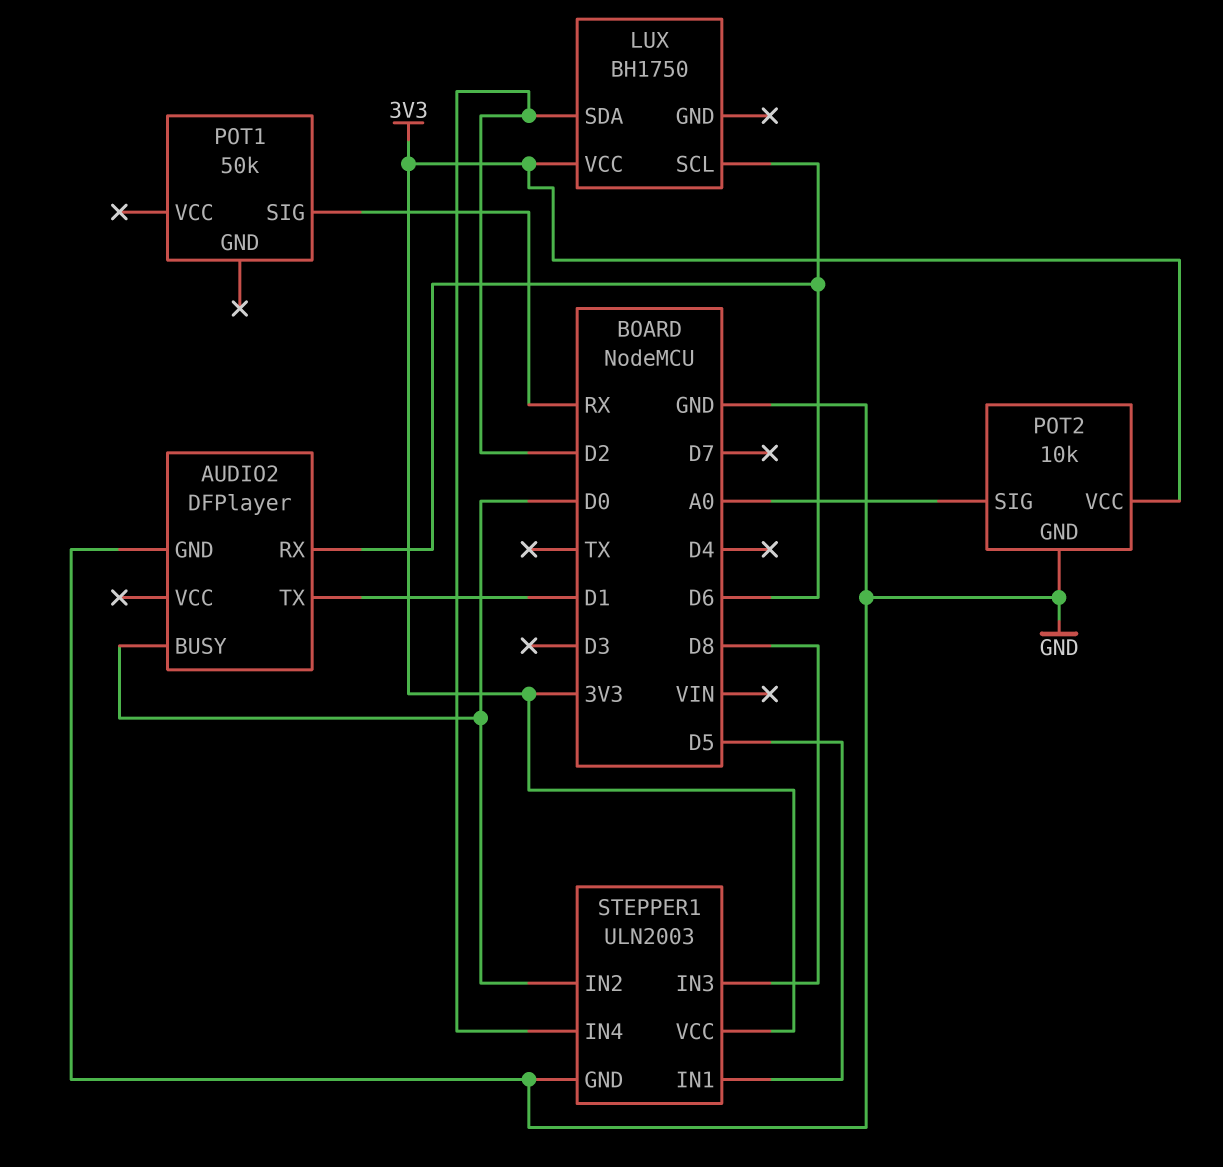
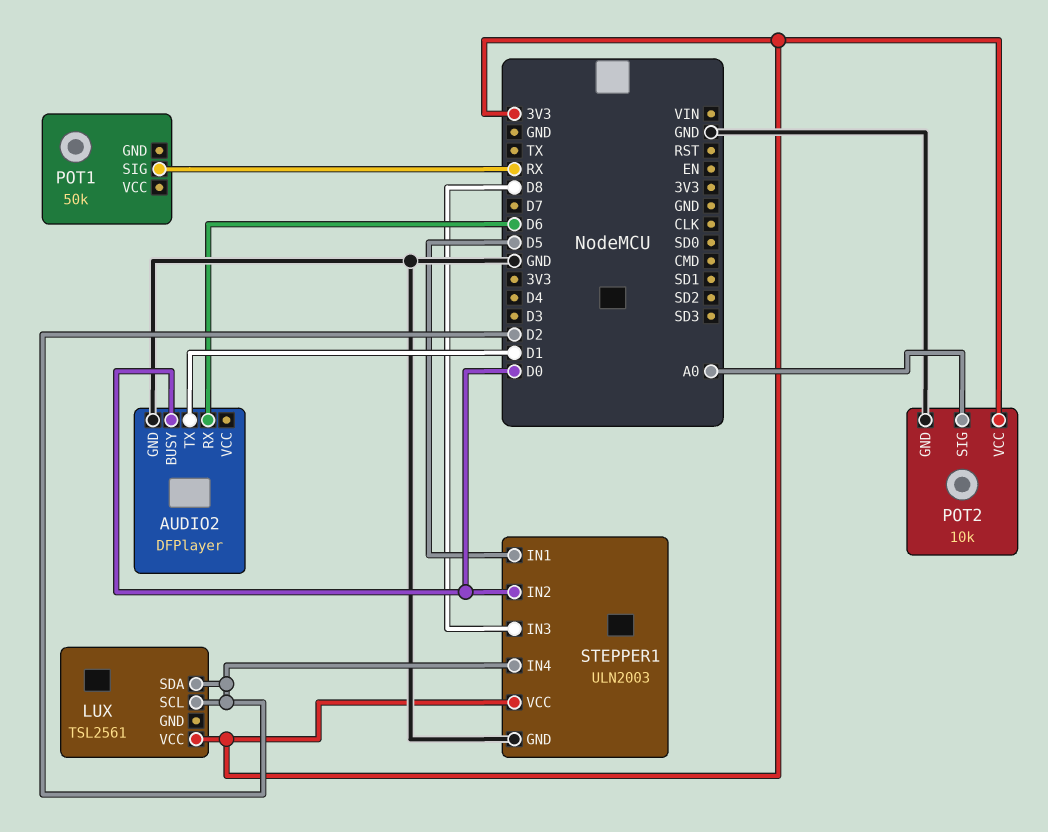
LUX: BH1750 -> TSL2561
LUX pin SCL: D6 -> D2

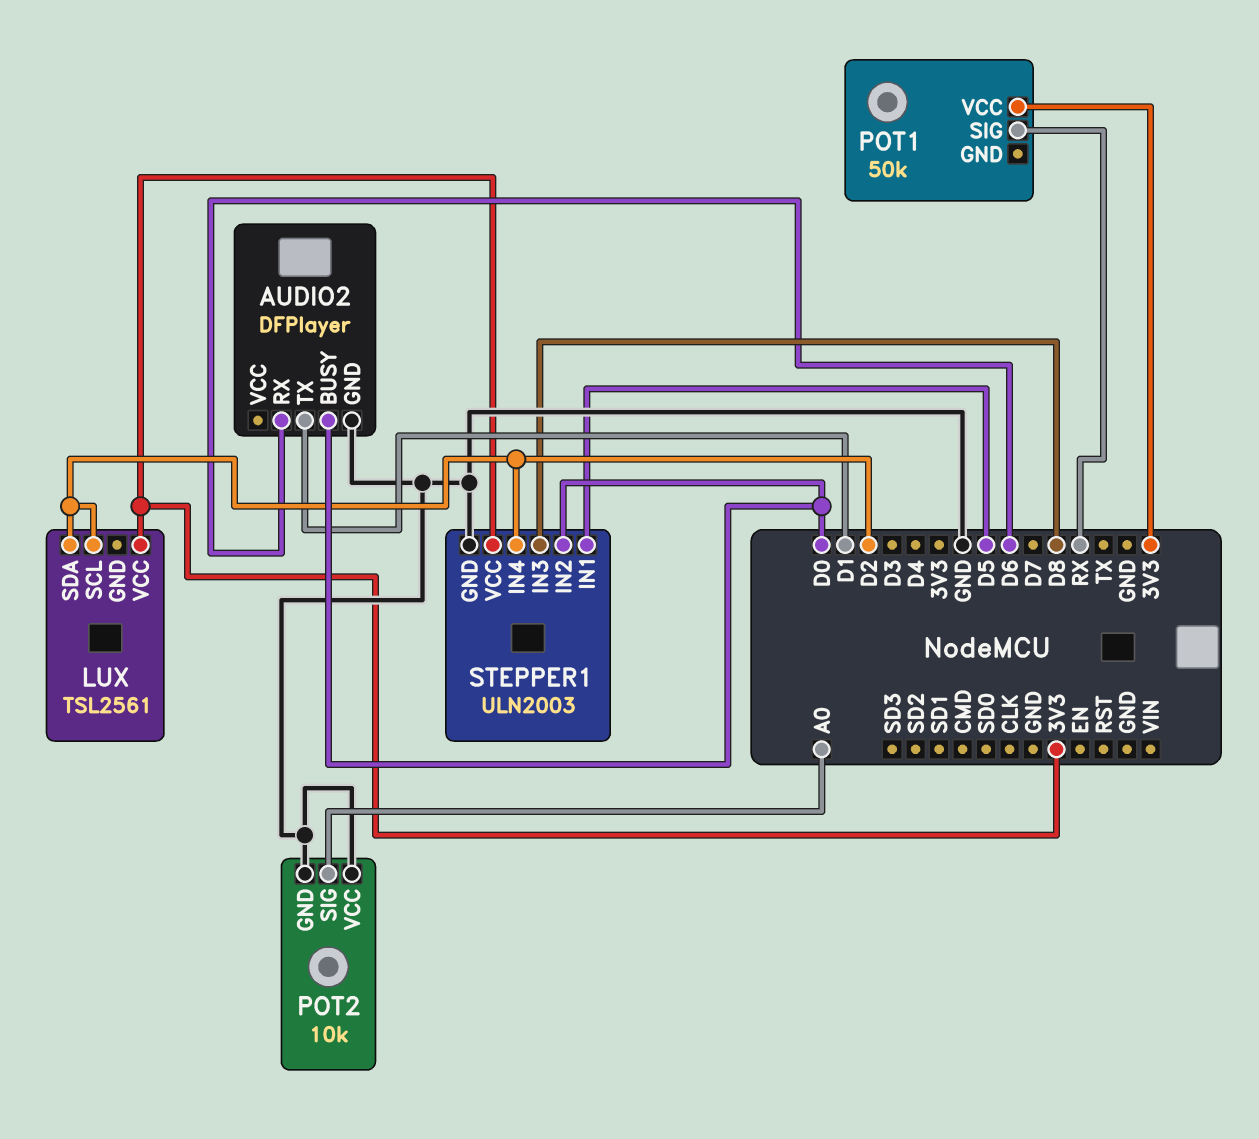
POT1 pin VCC: none -> 3V3
POT2 pin VCC: 3V3 -> GND

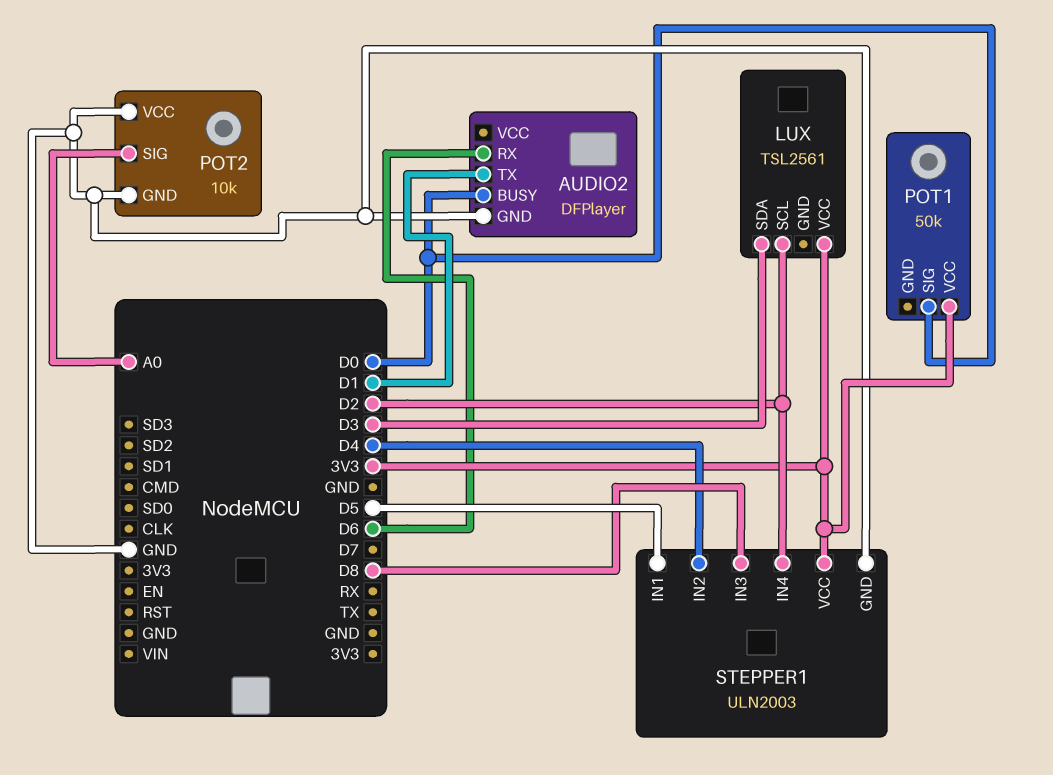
LUX pin SDA: D2 -> D3
POT1 pin SIG: RX -> D0
STEPPER1 pin IN2: D0 -> D4

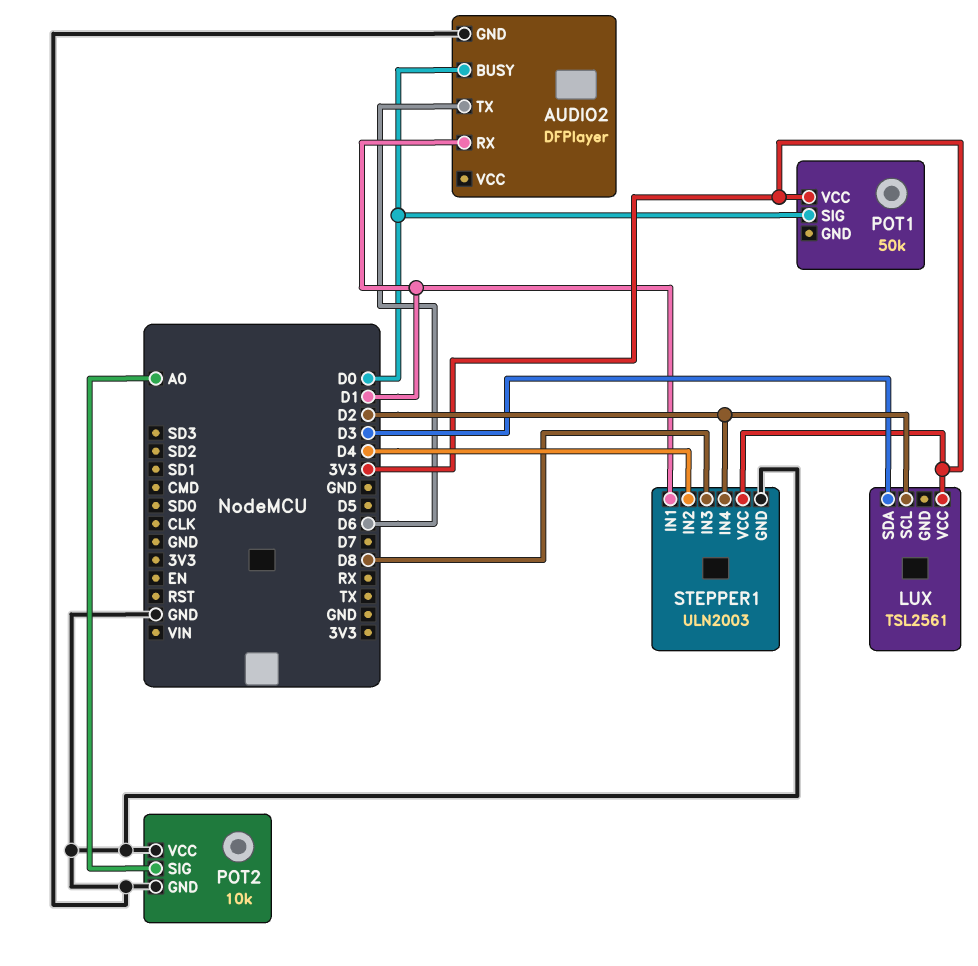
AUDIO2 pin RX: D6 -> D1
AUDIO2 pin TX: D1 -> D6
STEPPER1 pin IN1: D5 -> D1

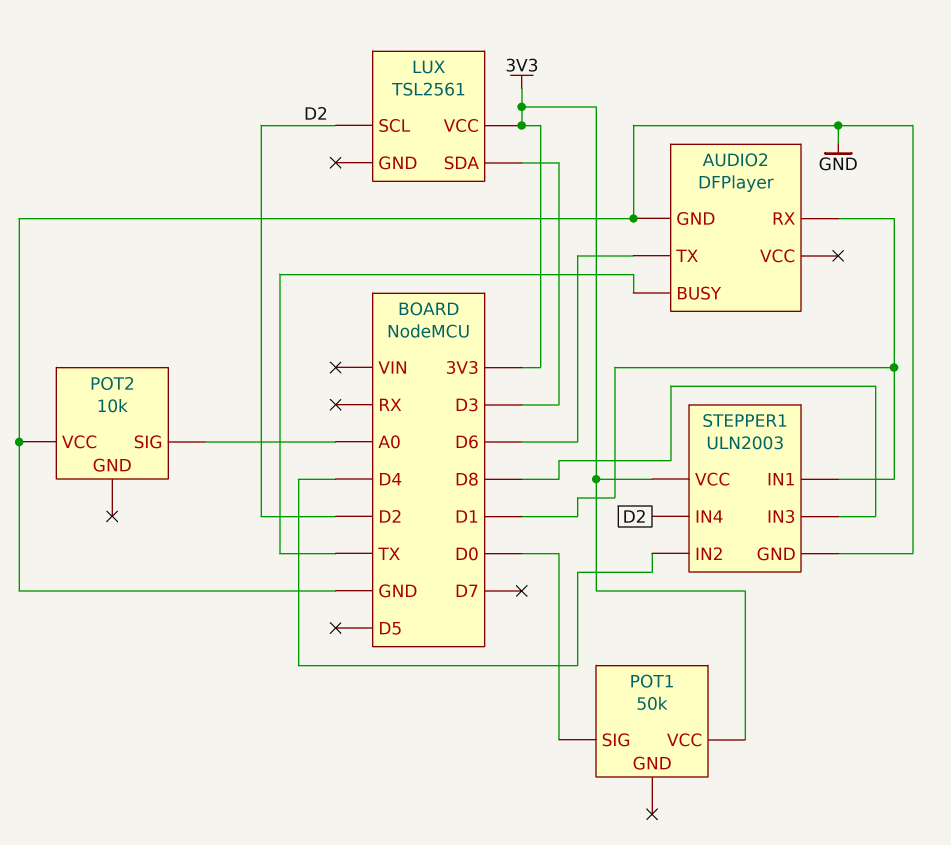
AUDIO2 pin BUSY: D0 -> TX
POT2 pin GND: GND -> none

